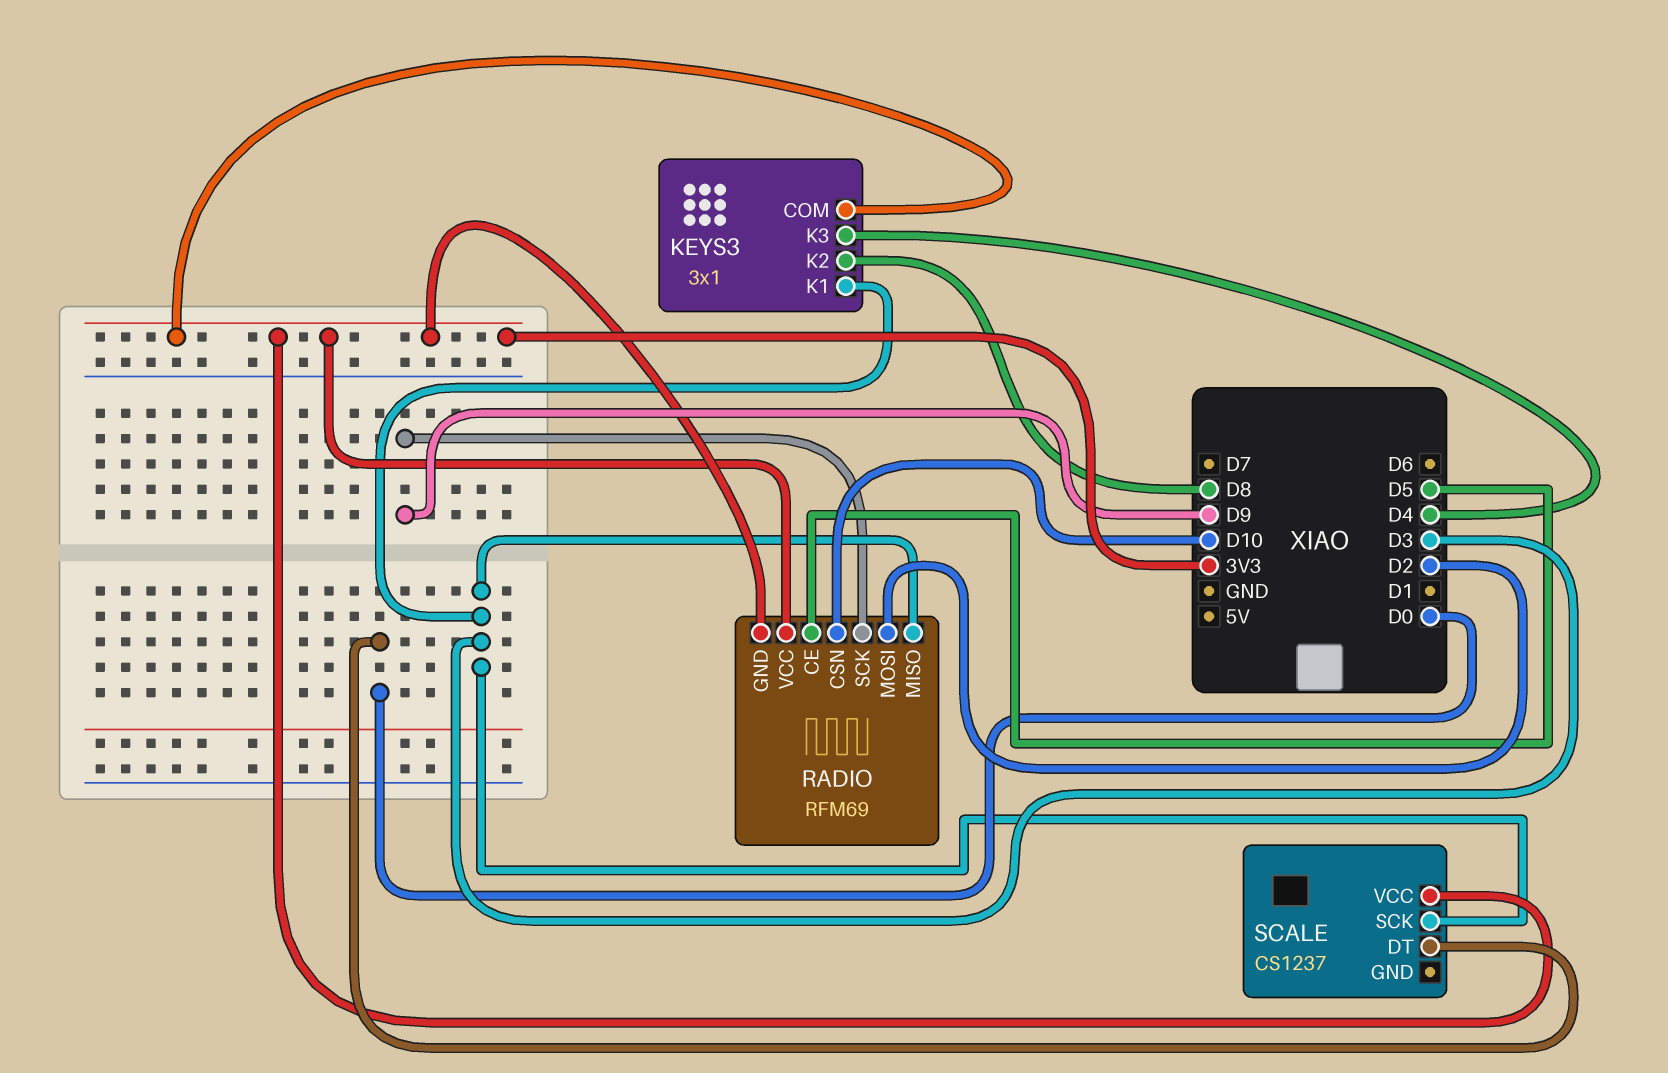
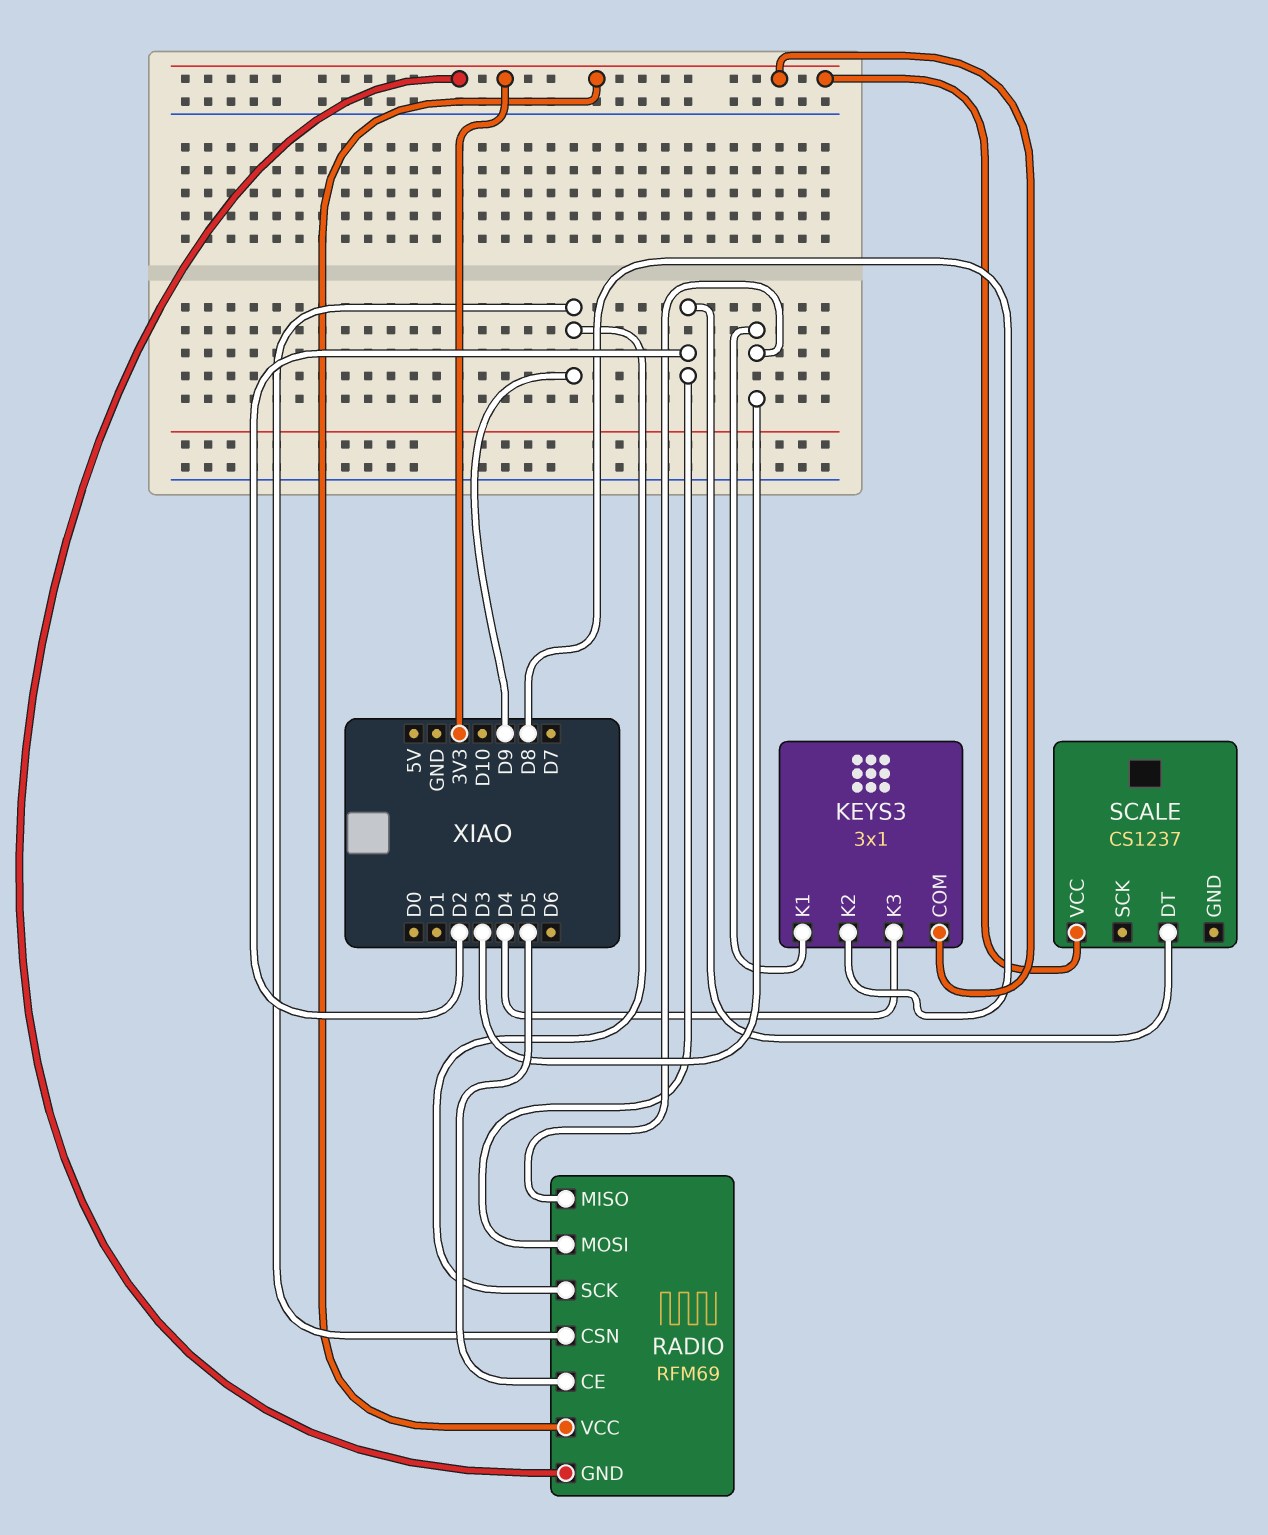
RADIO pin CSN: D10 -> D9
SCALE pin DT: D0 -> D2
SCALE pin SCK: D3 -> none

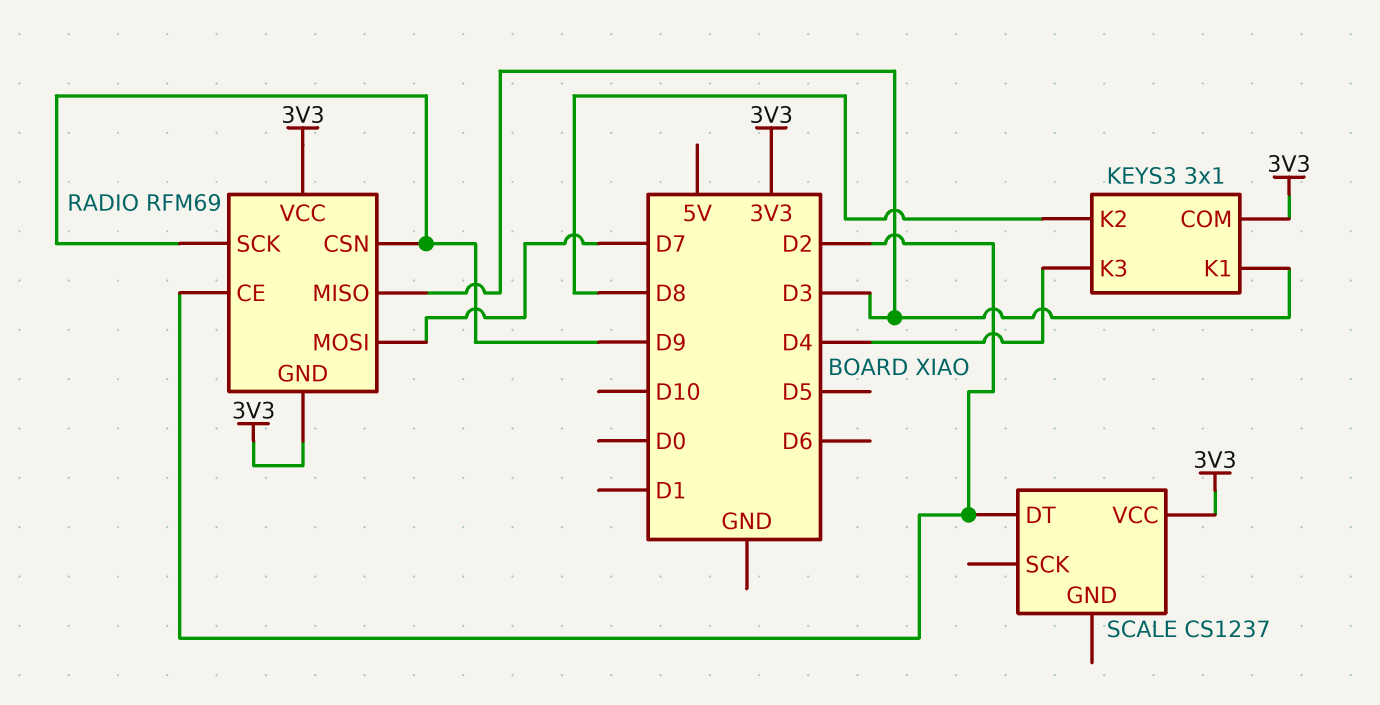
RADIO pin CE: D5 -> D2
RADIO pin MOSI: D2 -> D7

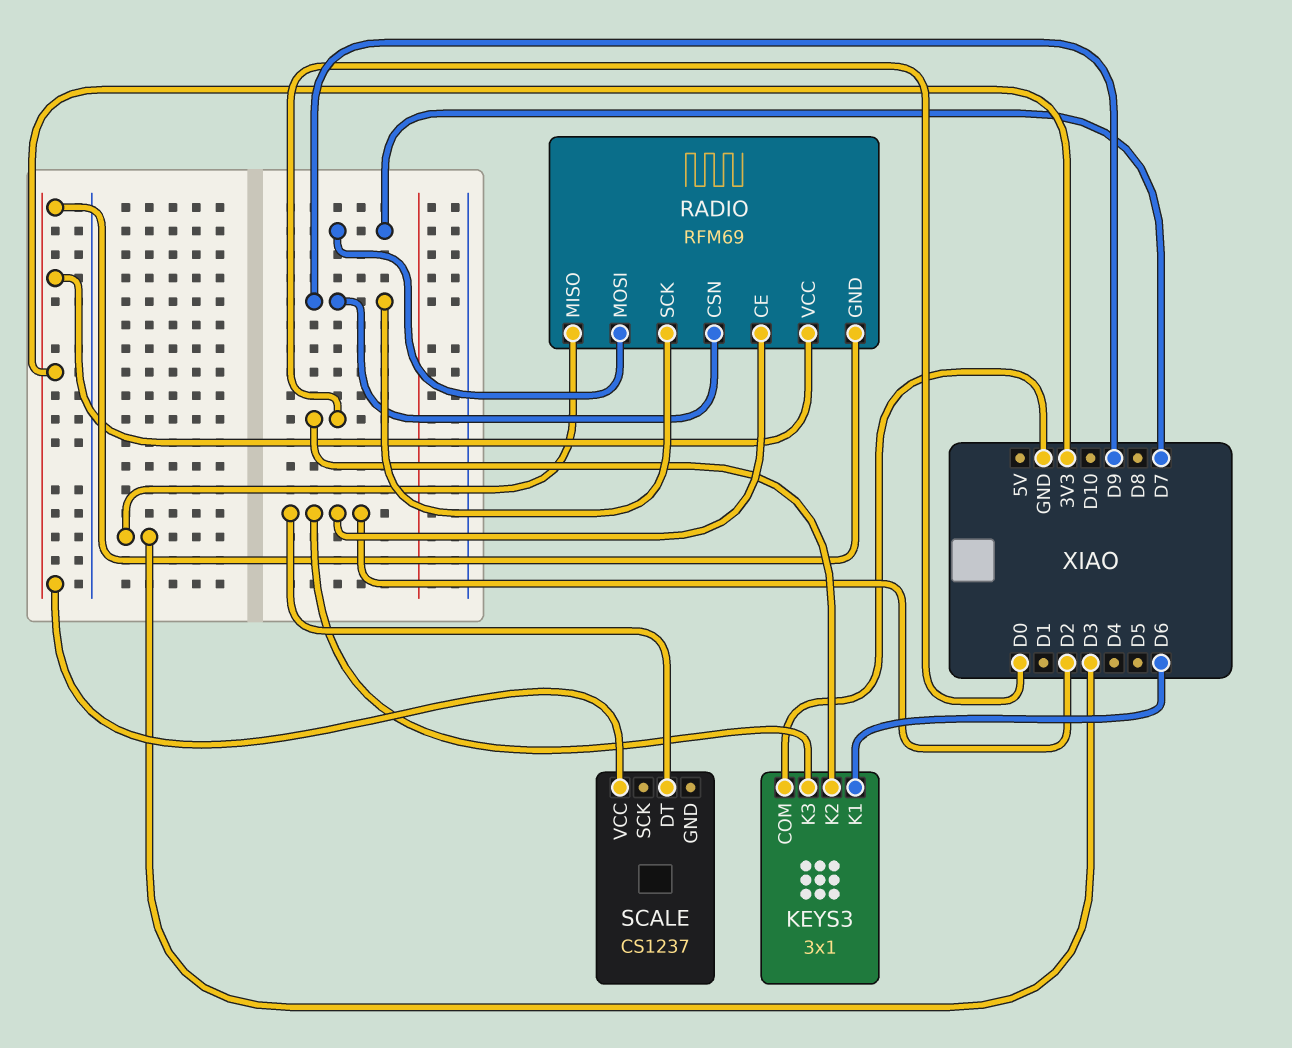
KEYS3 pin COM: 3V3 -> GND
KEYS3 pin K1: D3 -> D6
KEYS3 pin K2: D8 -> D0
KEYS3 pin K3: D4 -> D2

